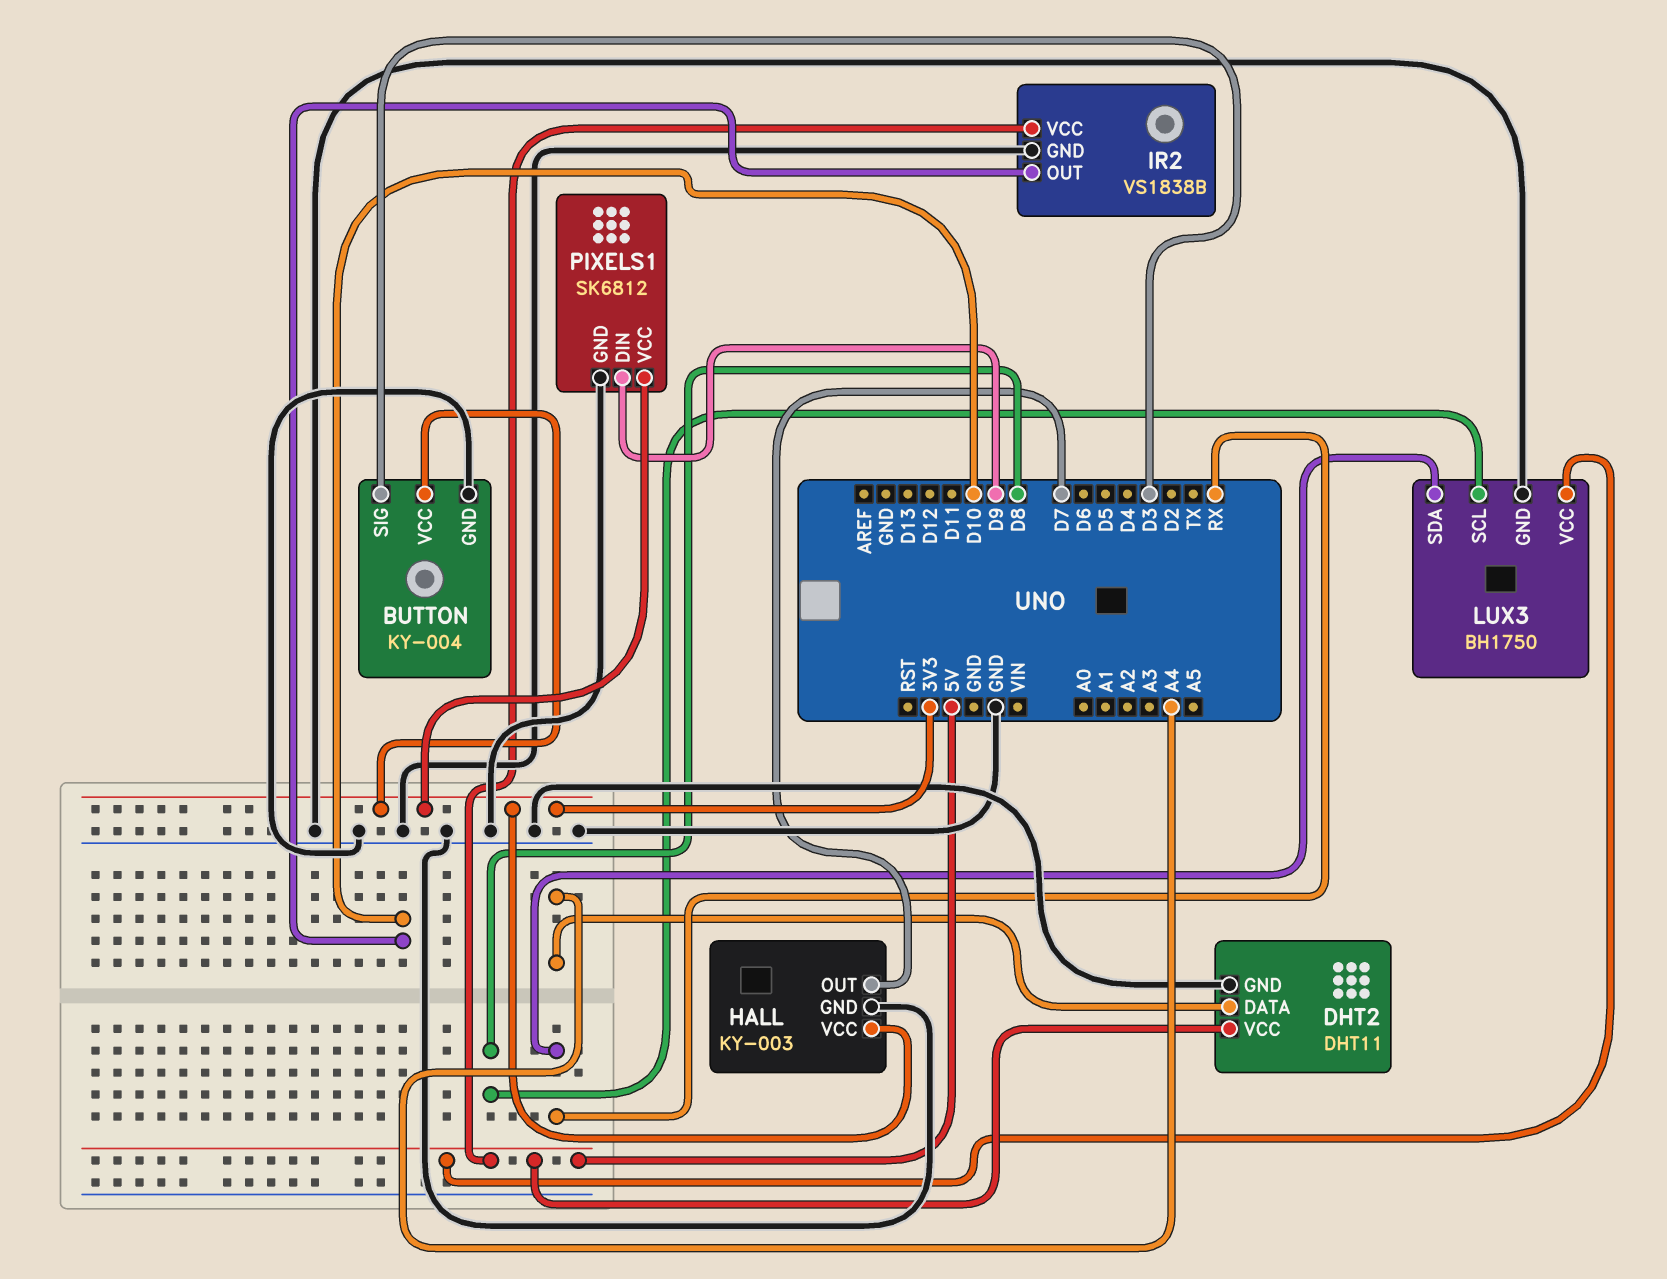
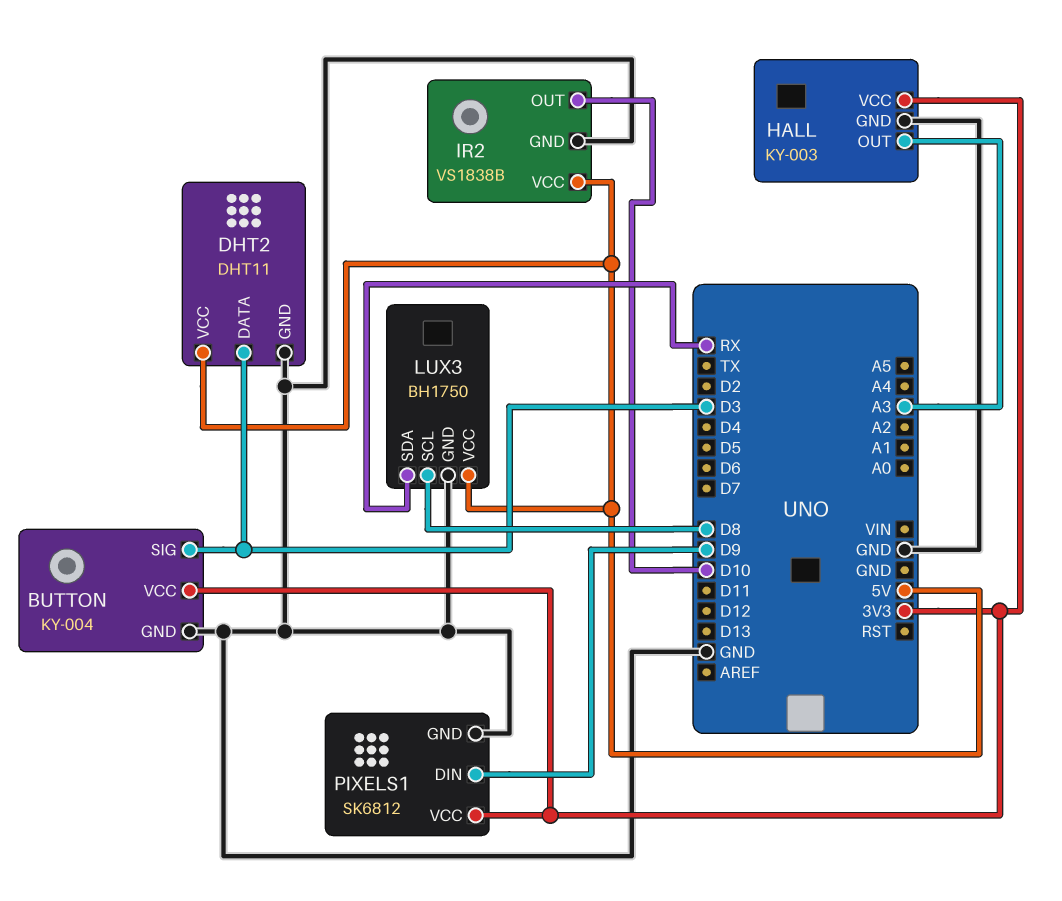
DHT2 pin DATA: A4 -> D3
HALL pin OUT: D7 -> A3

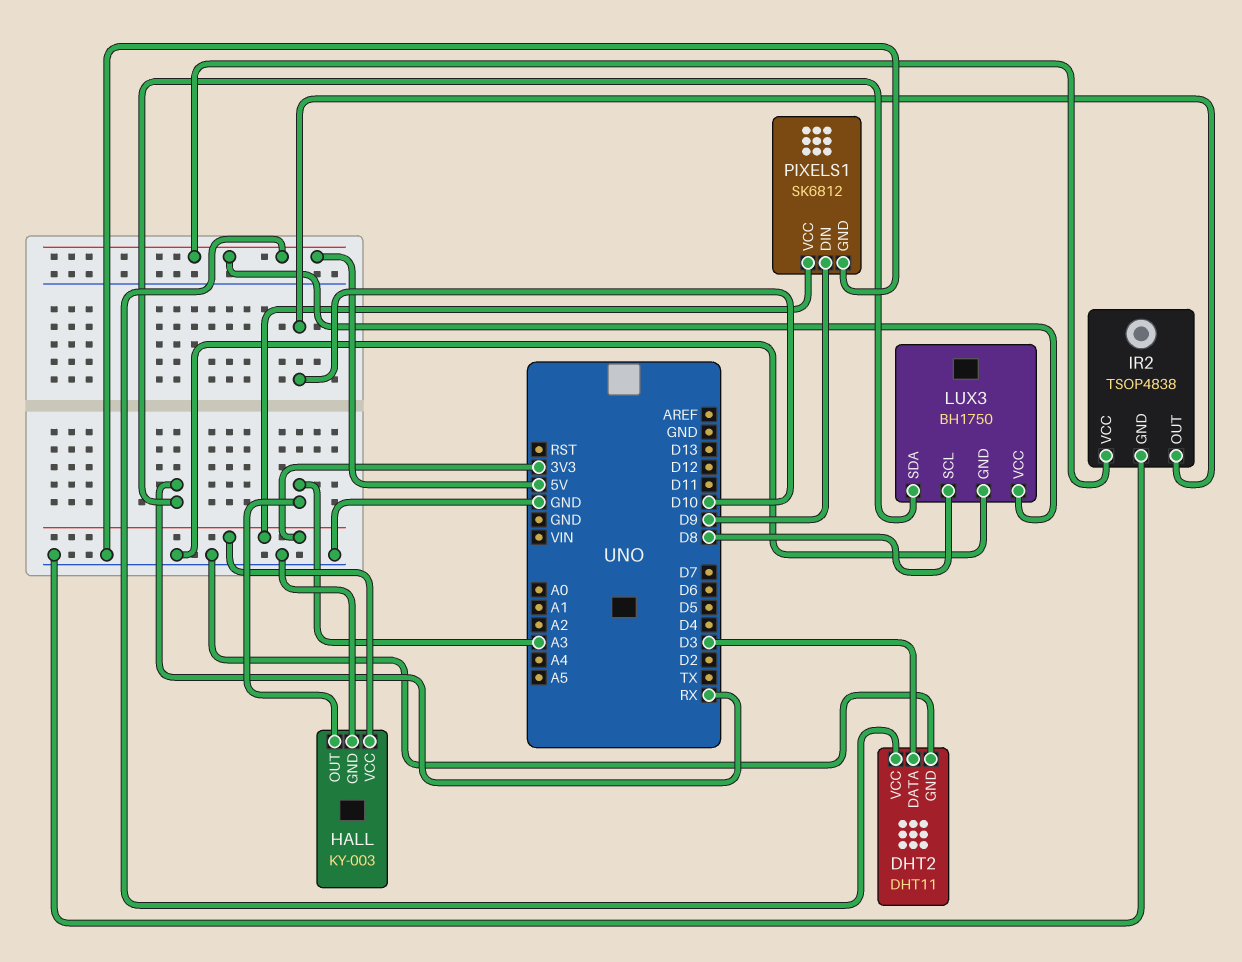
BUTTON: KY-004 -> none
BUTTON pin GND: GND -> none
BUTTON pin SIG: D3 -> none
BUTTON pin VCC: 3V3 -> none
IR2: VS1838B -> TSOP4838

